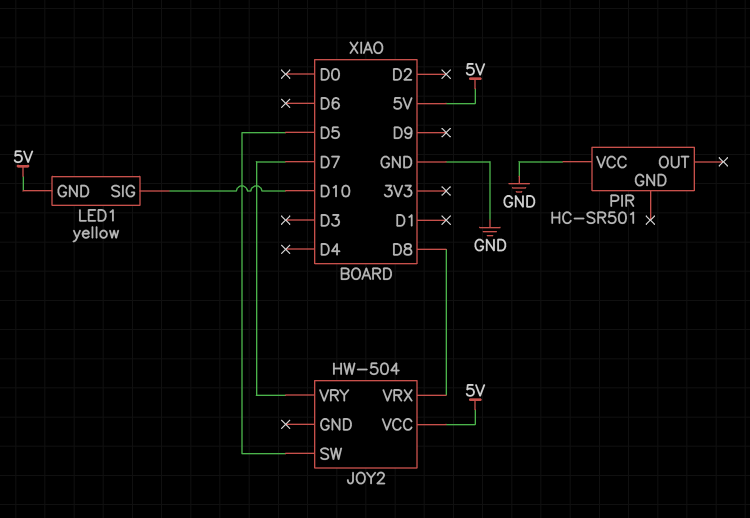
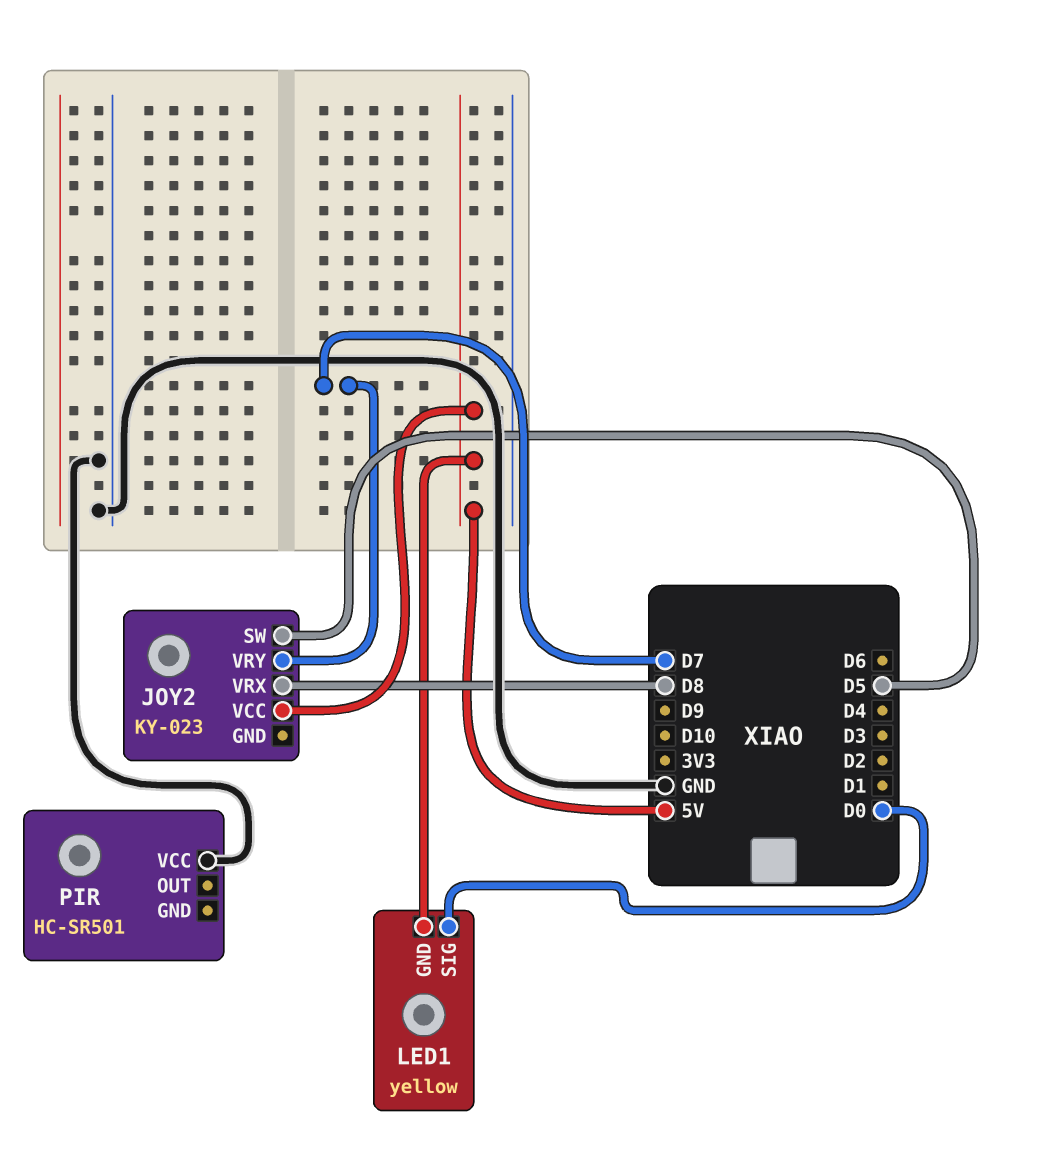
JOY2: HW-504 -> KY-023
LED1 pin SIG: D10 -> D0

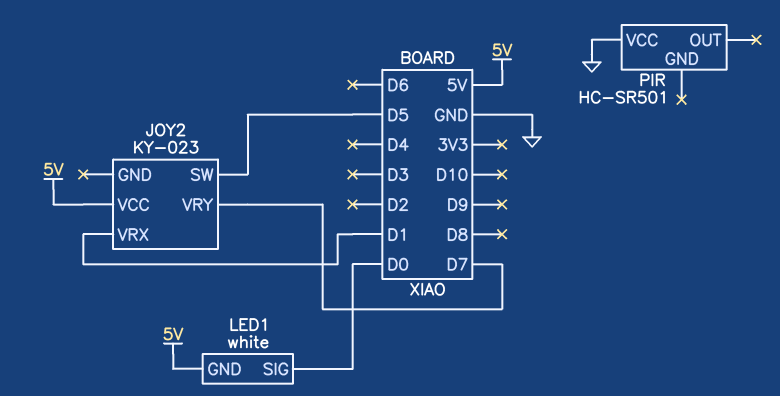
JOY2 pin VRX: D8 -> D1
LED1: yellow -> white

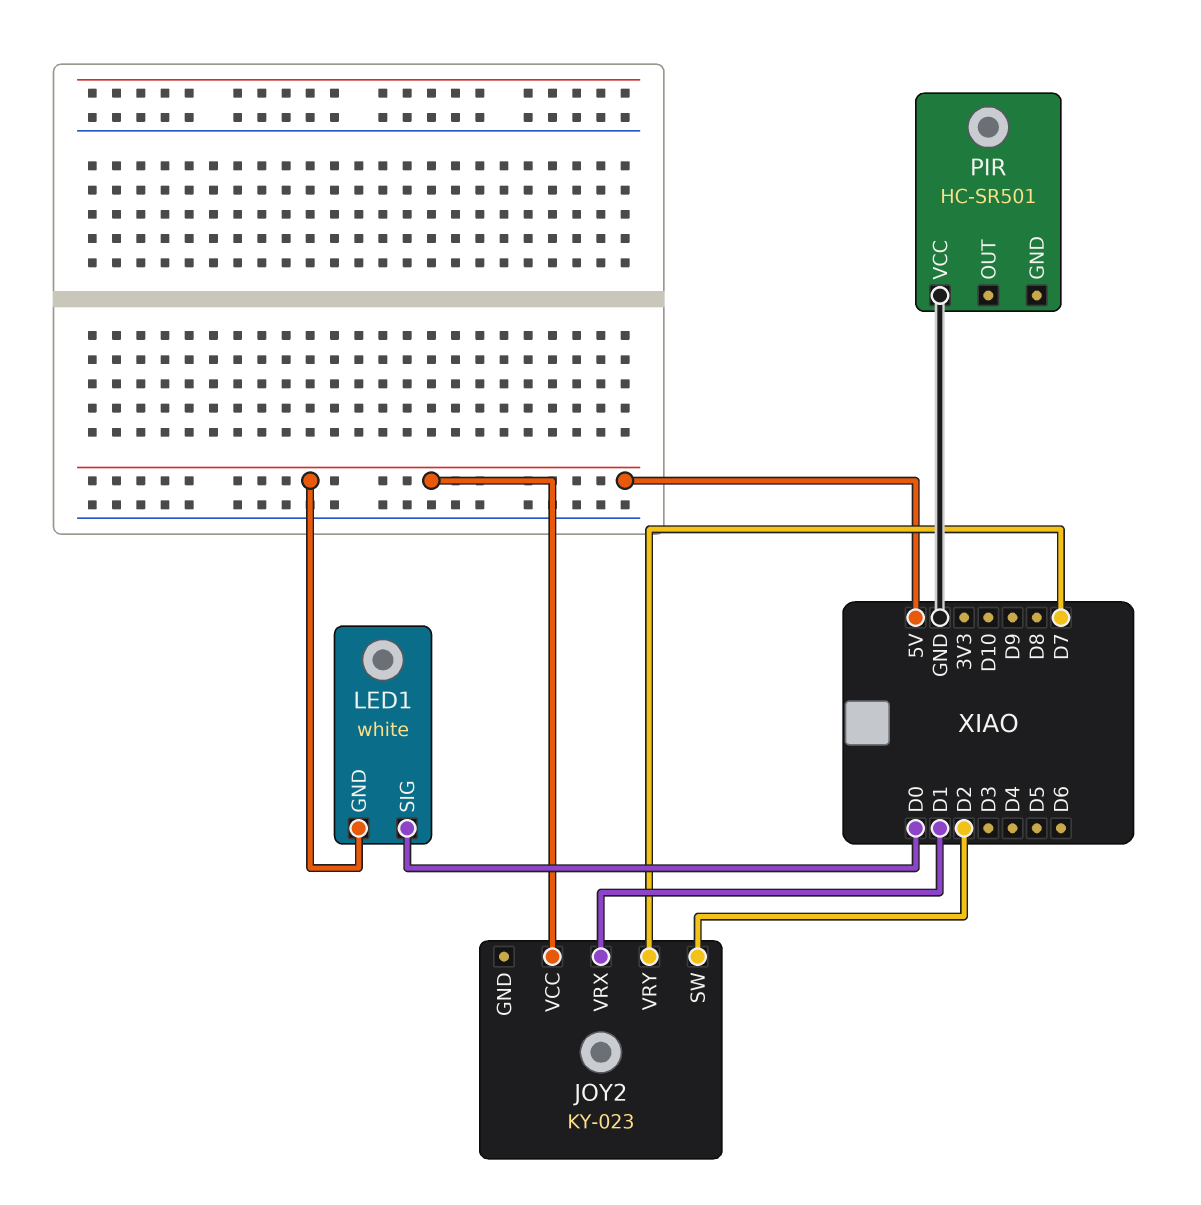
JOY2 pin SW: D5 -> D2

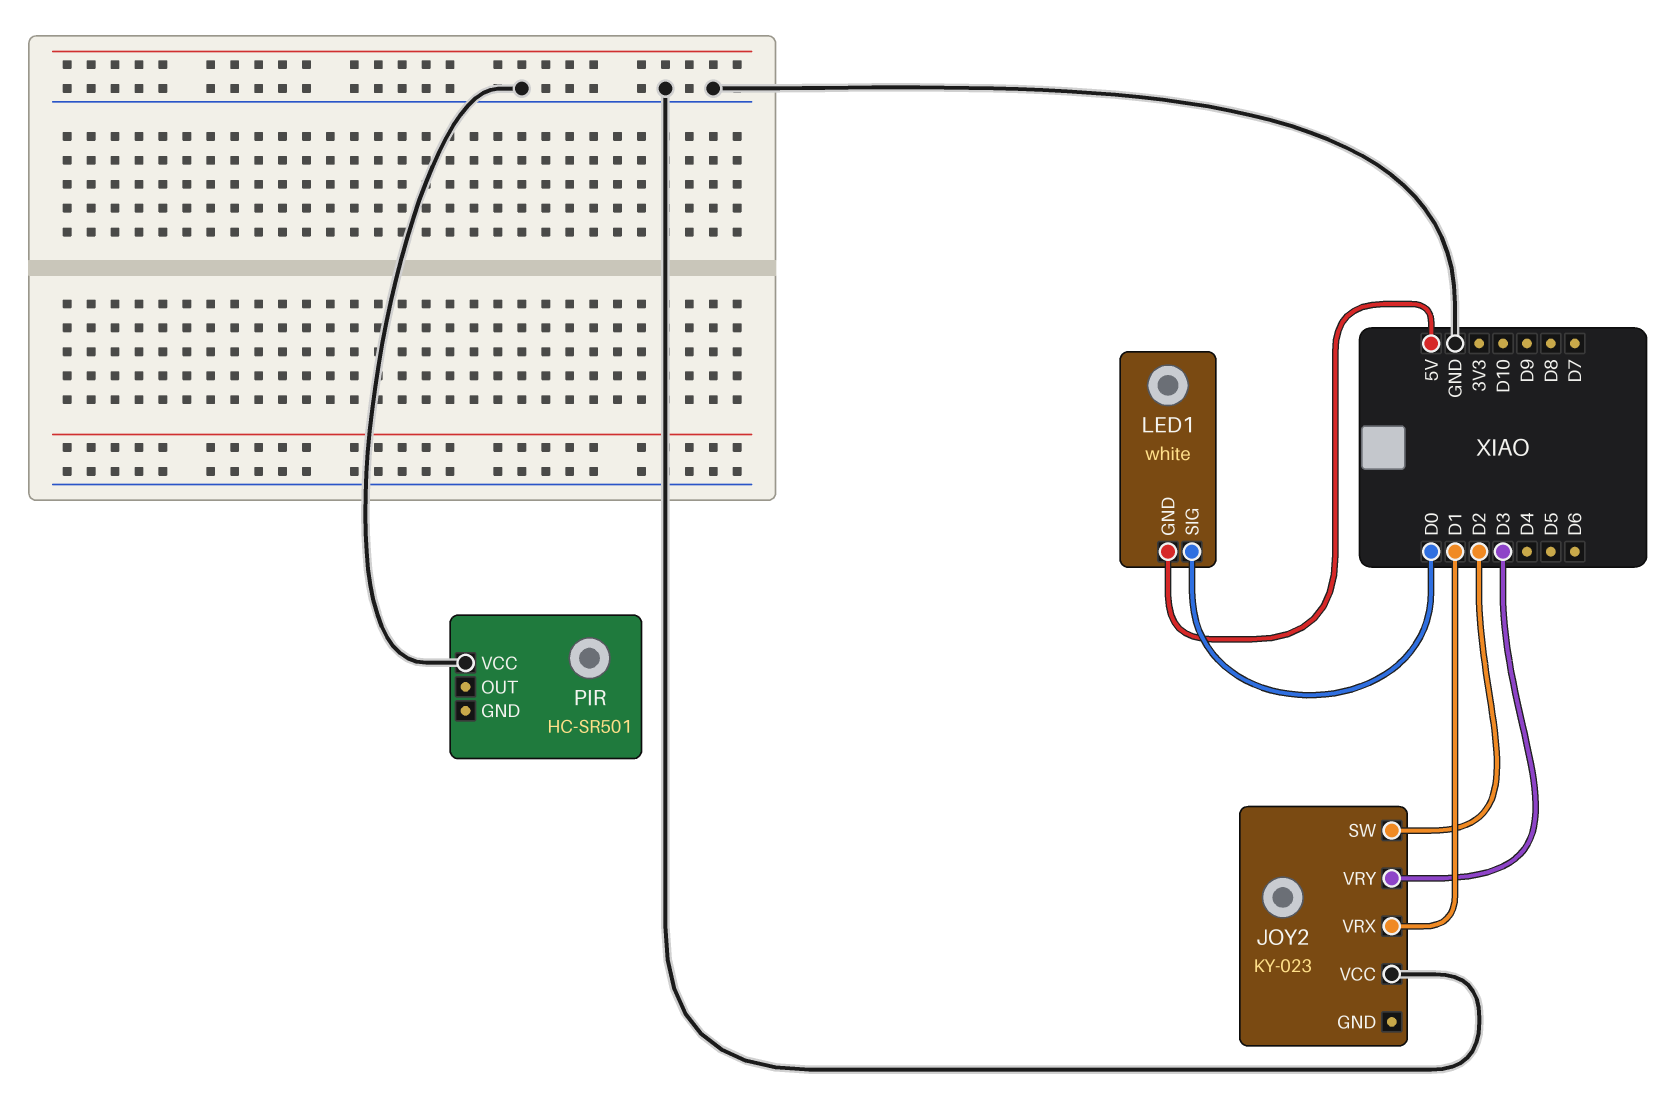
JOY2 pin VCC: 5V -> GND
JOY2 pin VRY: D7 -> D3

